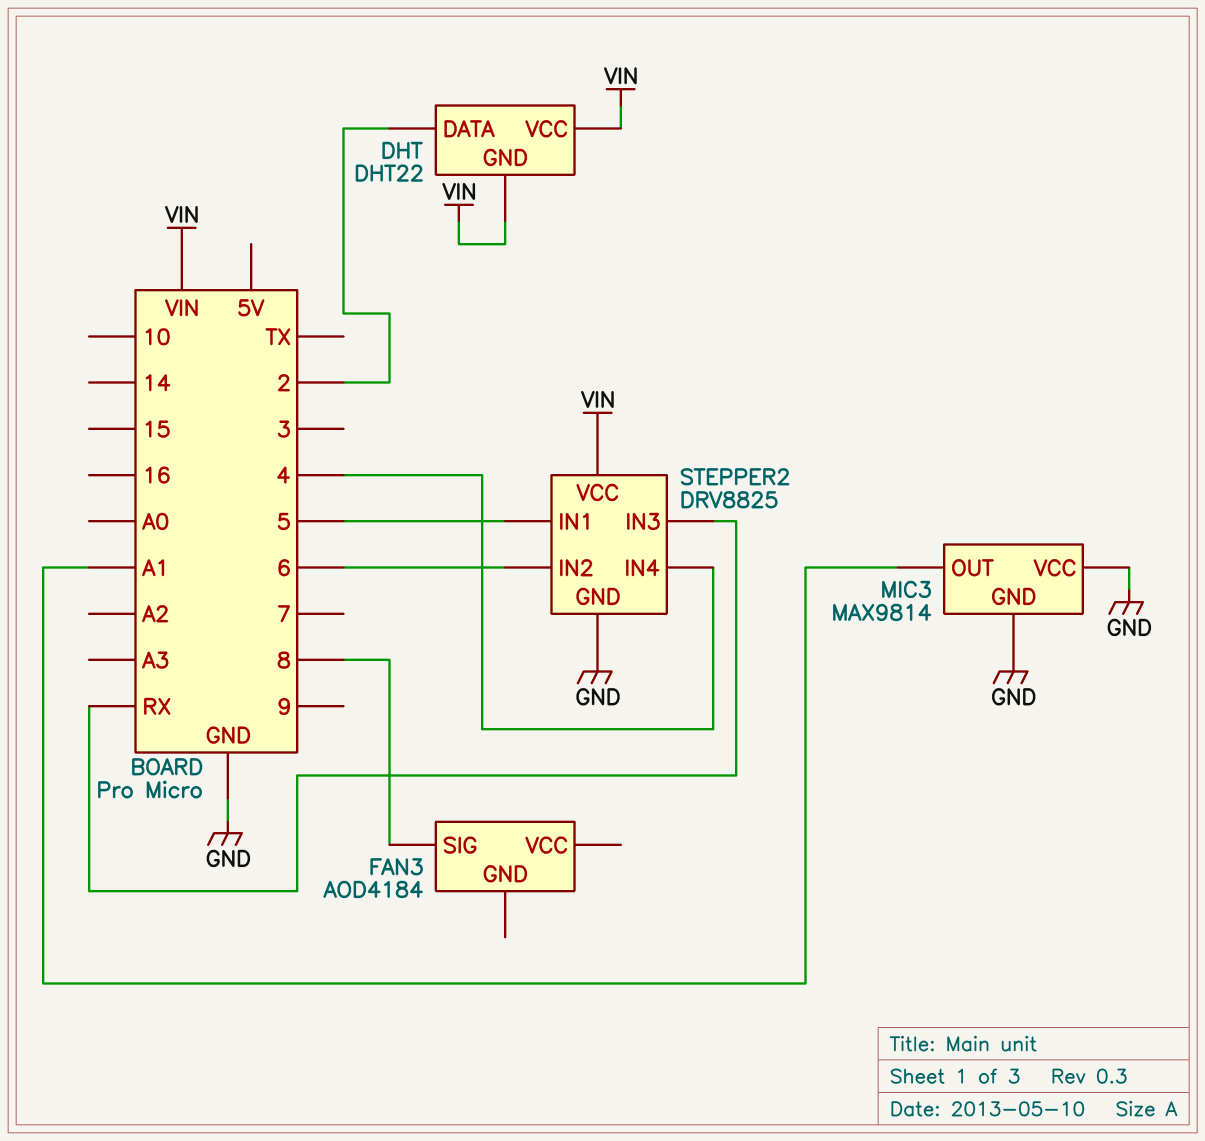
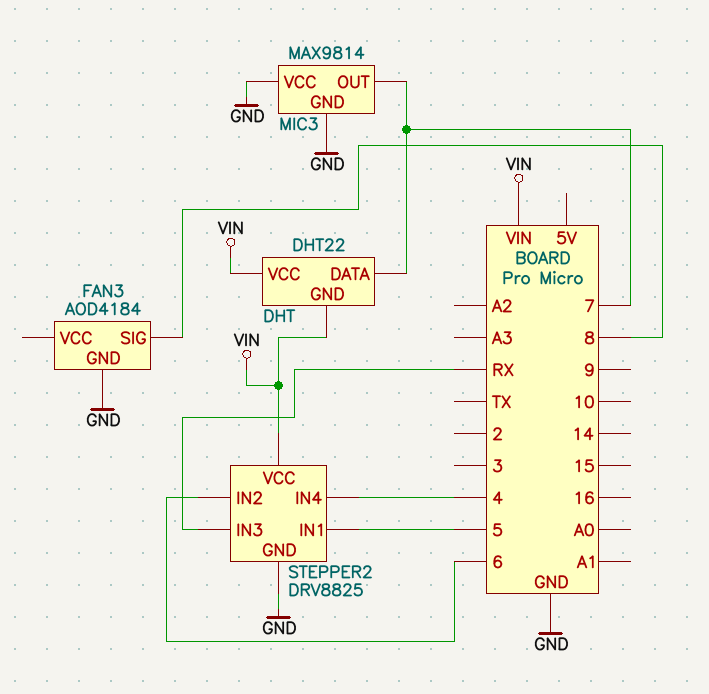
DHT pin DATA: 2 -> 7
FAN3 pin GND: none -> GND
MIC3 pin OUT: A1 -> 7

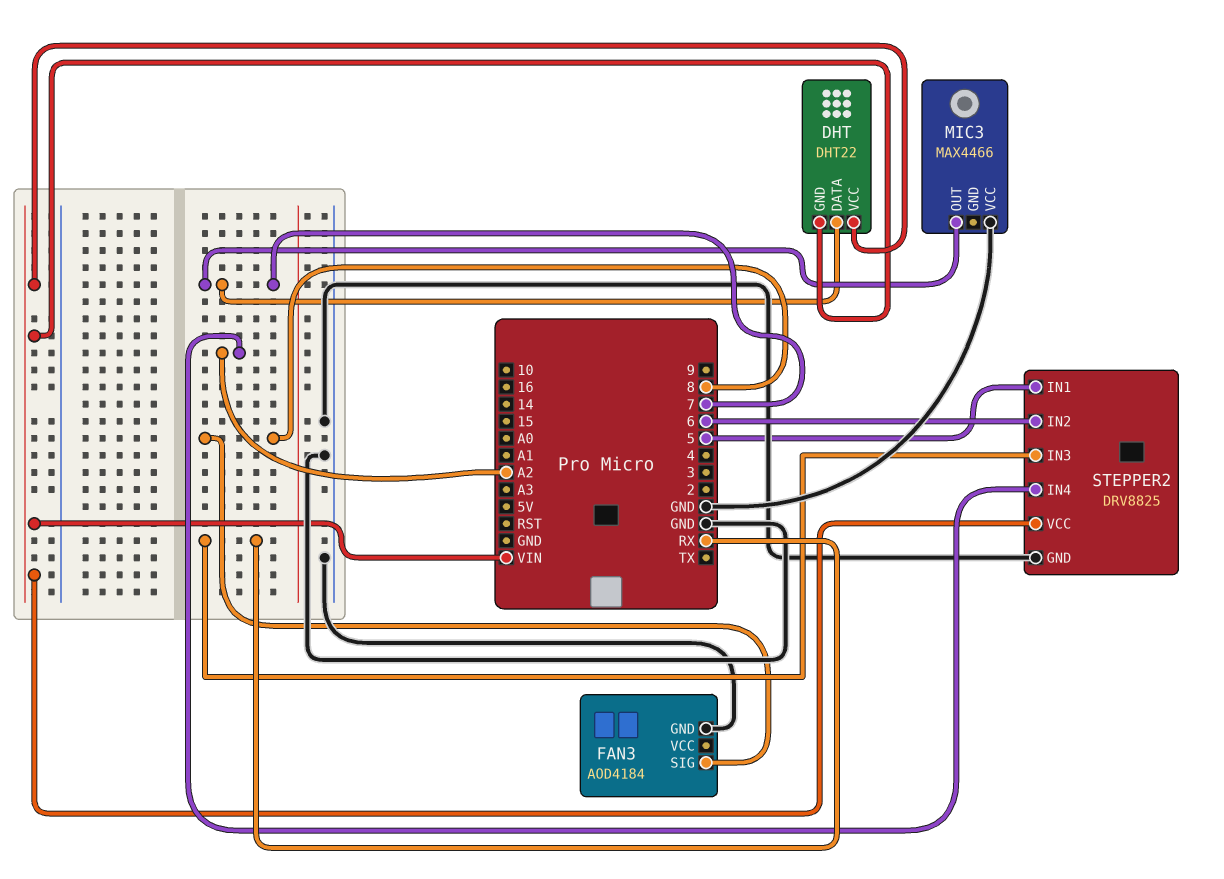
MIC3: MAX9814 -> MAX4466
MIC3 pin GND: GND -> none
STEPPER2 pin IN4: 4 -> A2

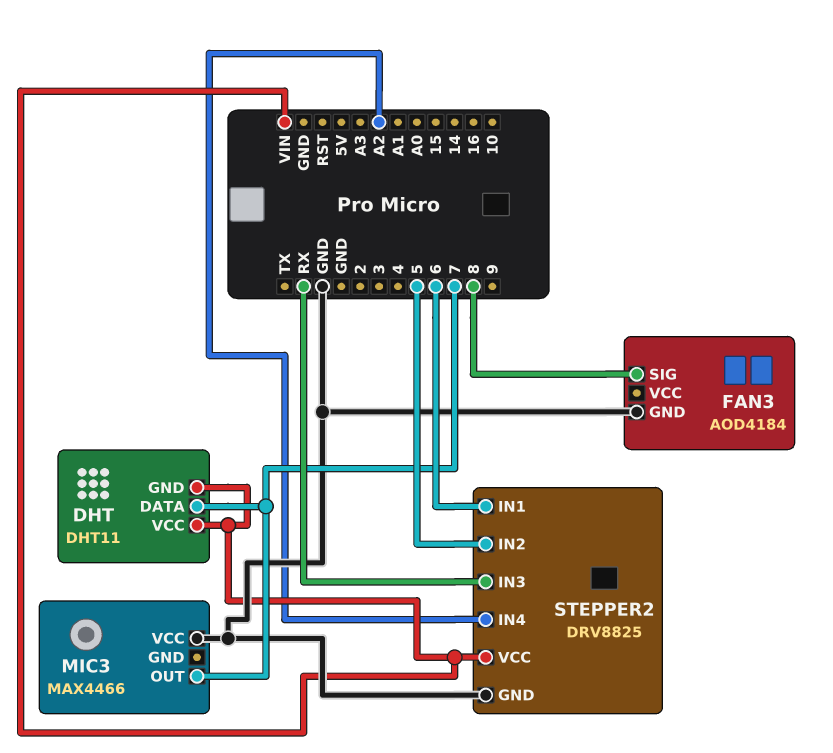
DHT: DHT22 -> DHT11
STEPPER2 pin IN1: 5 -> 6
STEPPER2 pin IN2: 6 -> 5

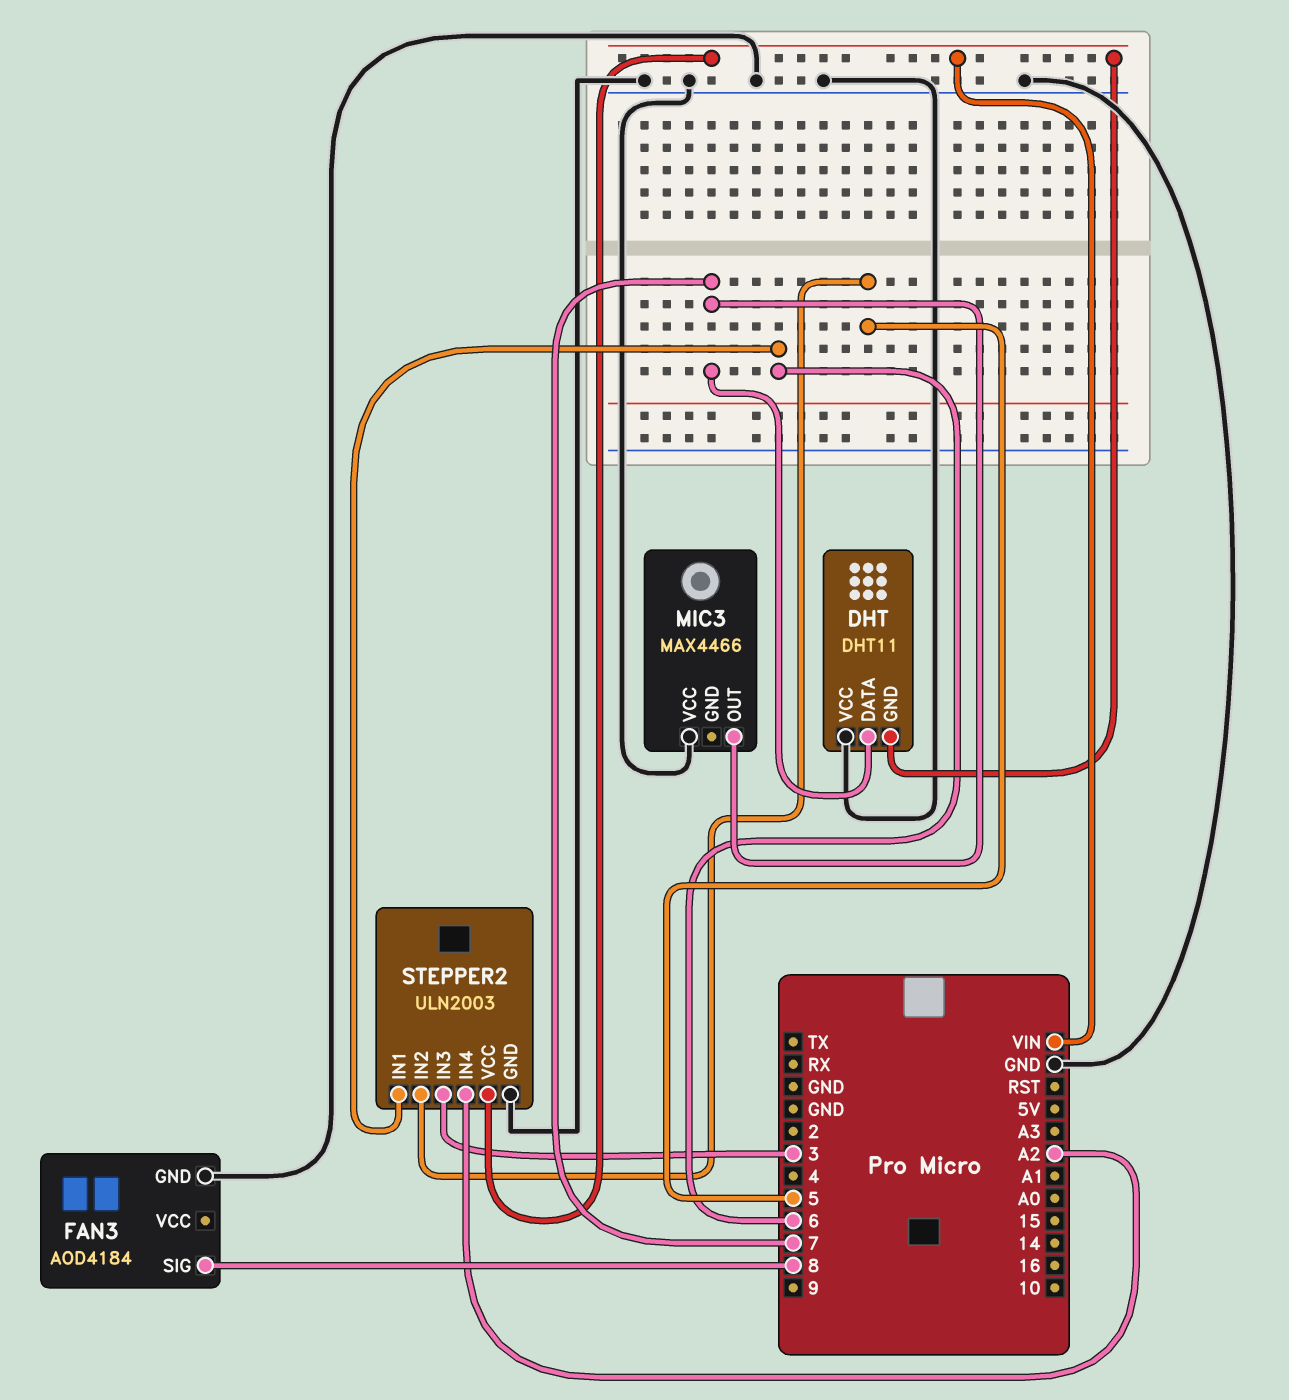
DHT pin VCC: VIN -> GND
STEPPER2: DRV8825 -> ULN2003
STEPPER2 pin IN3: RX -> 3

